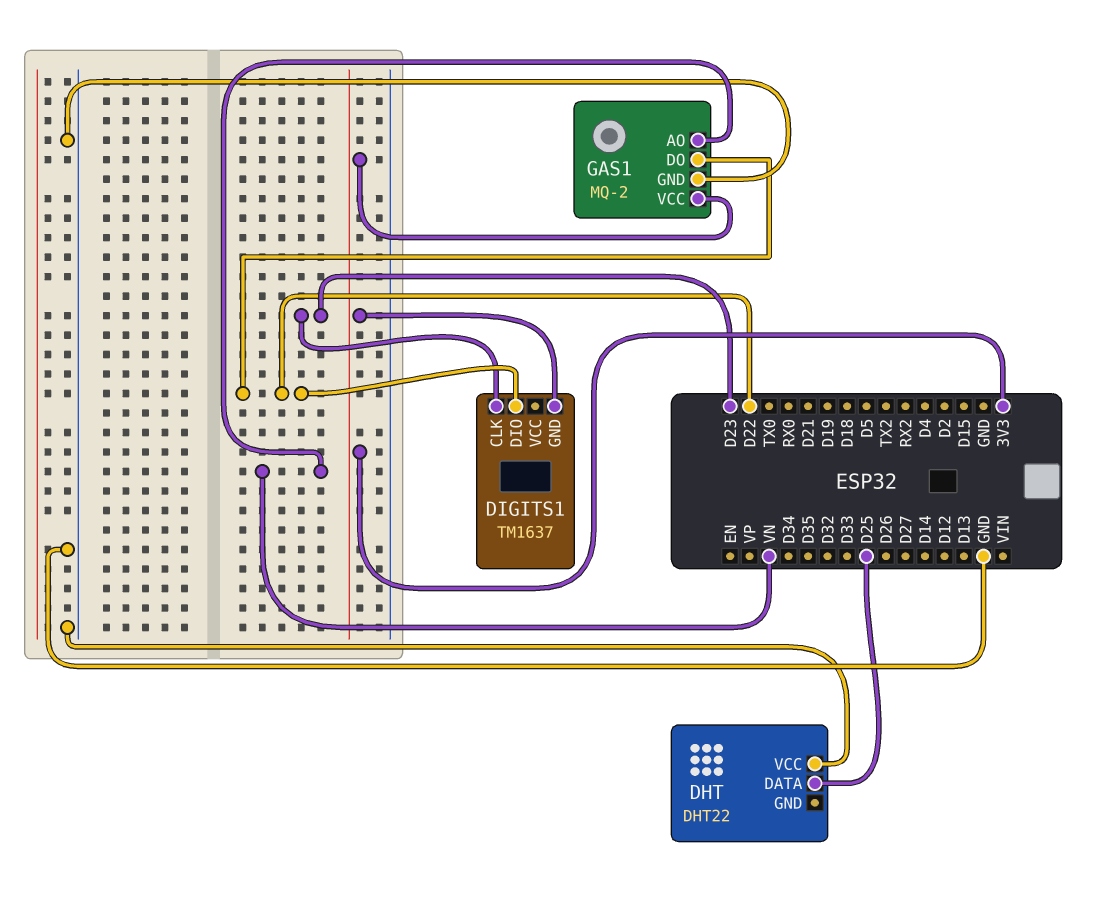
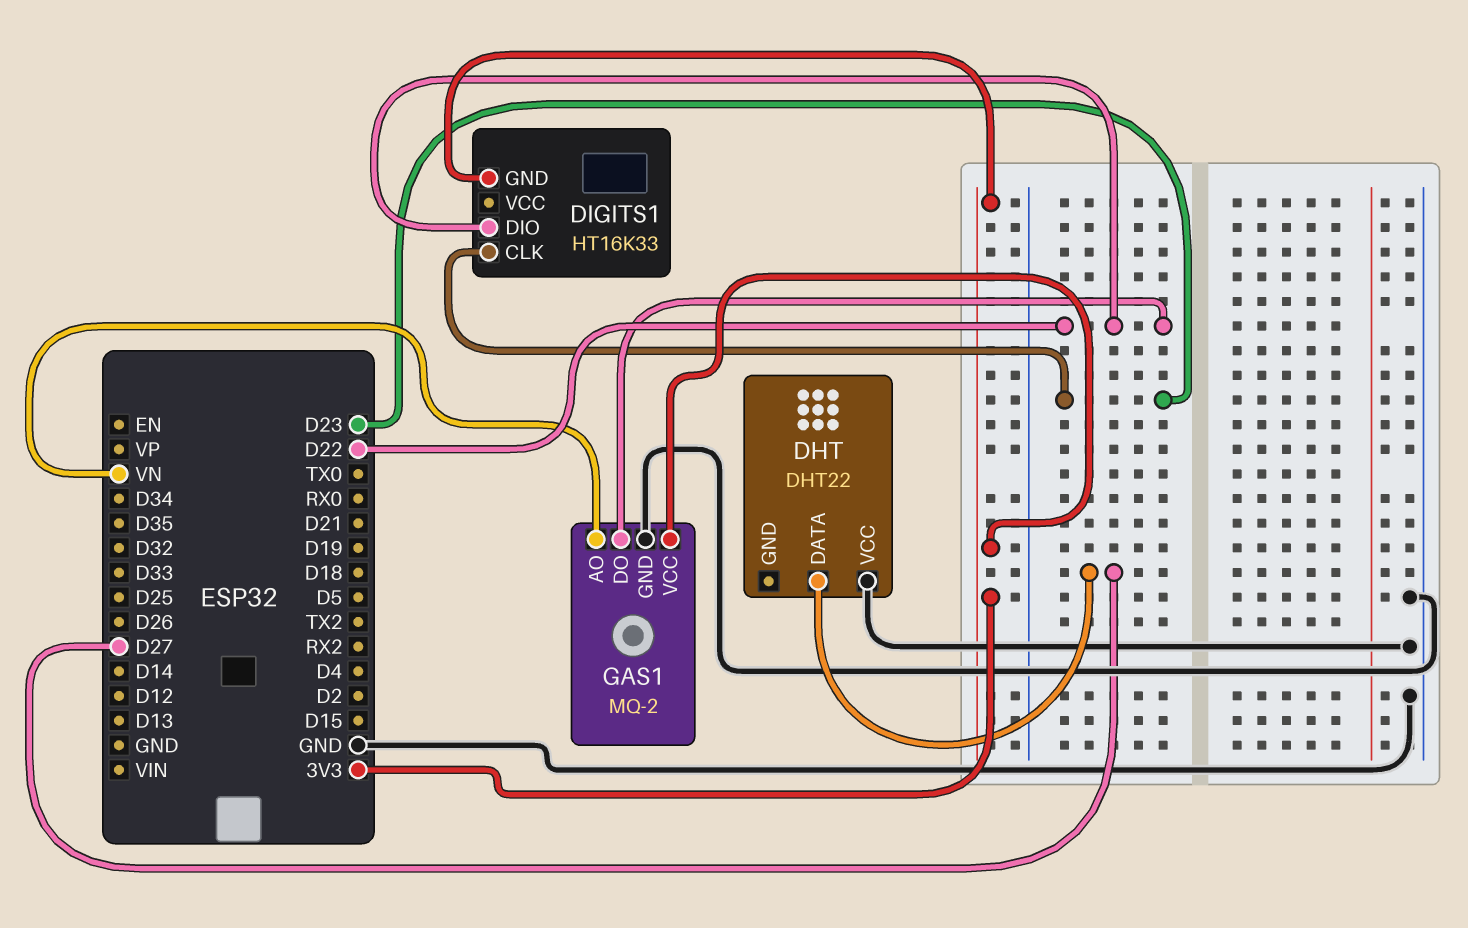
DHT pin DATA: D25 -> D27
DIGITS1: TM1637 -> HT16K33

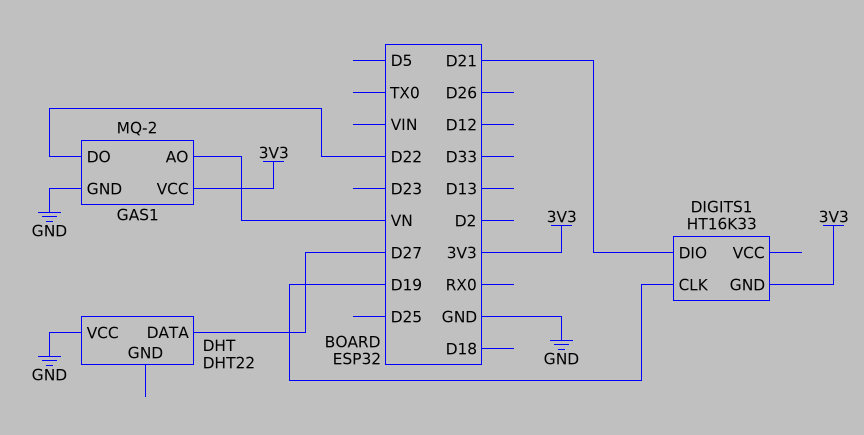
DIGITS1 pin CLK: D23 -> D19
DIGITS1 pin DIO: D22 -> D21

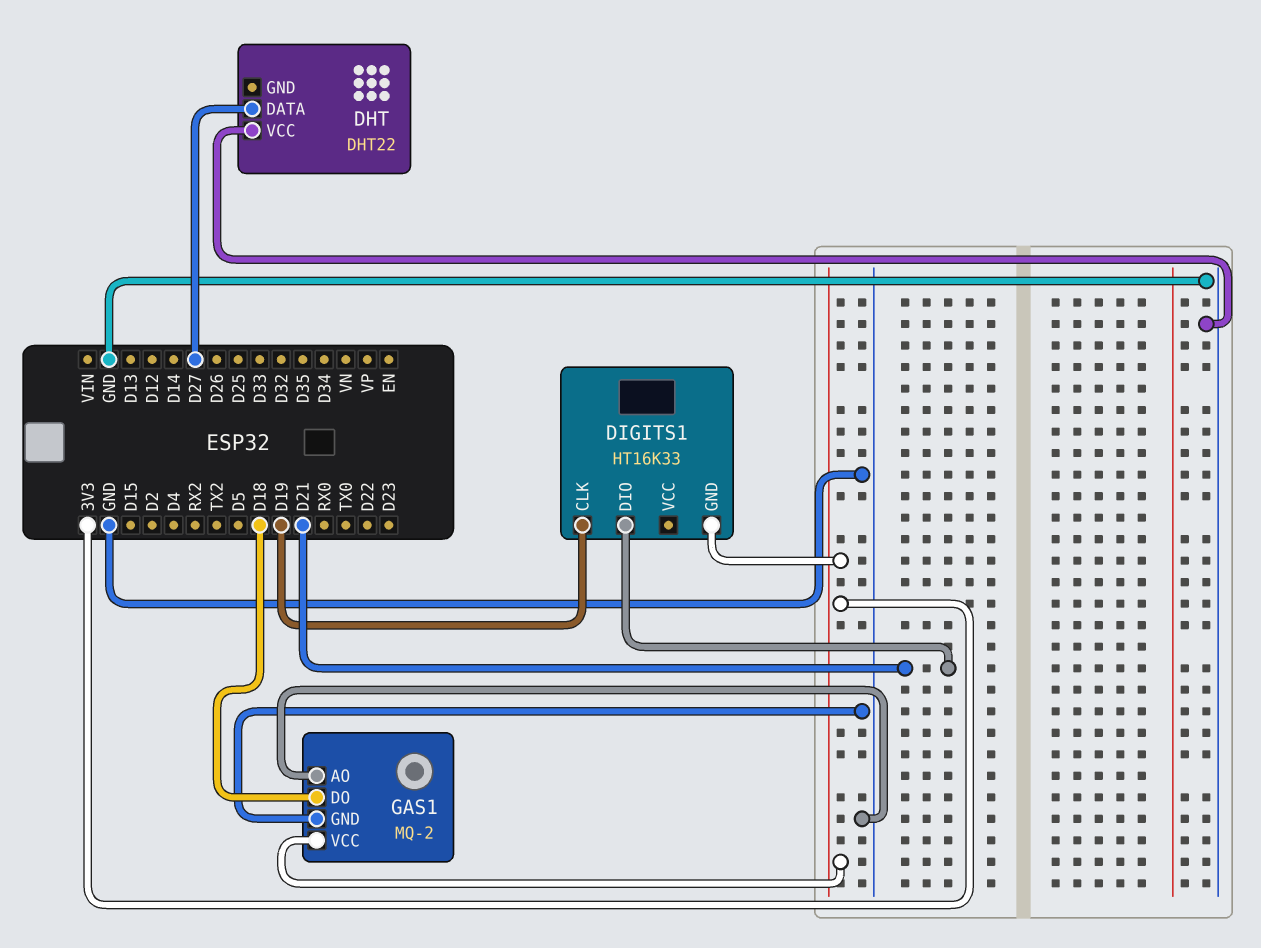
GAS1 pin AO: VN -> GND
GAS1 pin DO: D22 -> D18

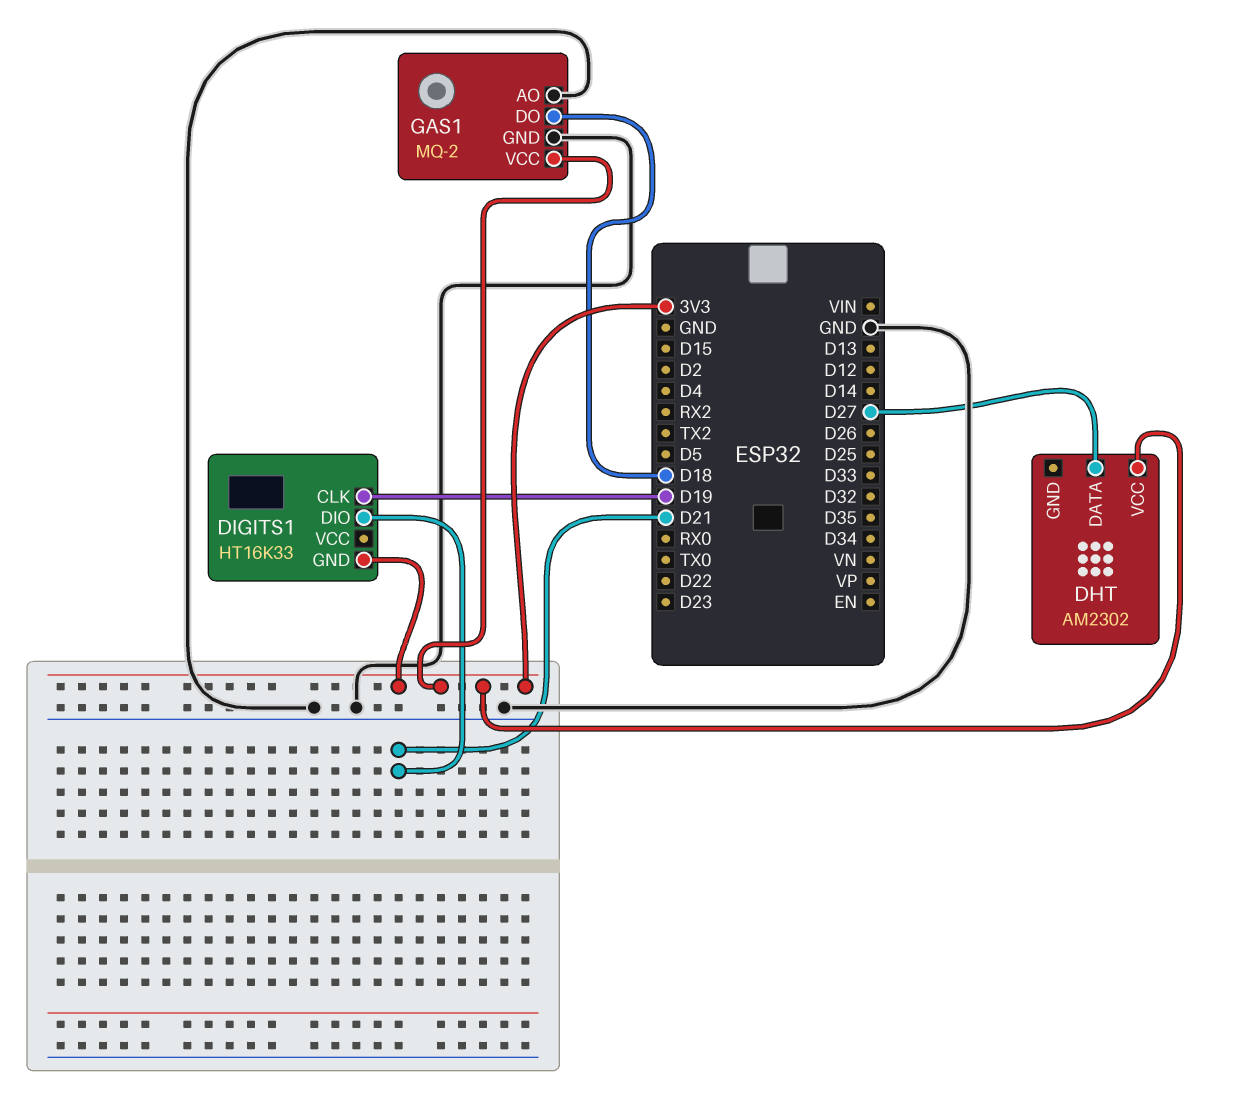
DHT: DHT22 -> AM2302
DHT pin VCC: GND -> 3V3

